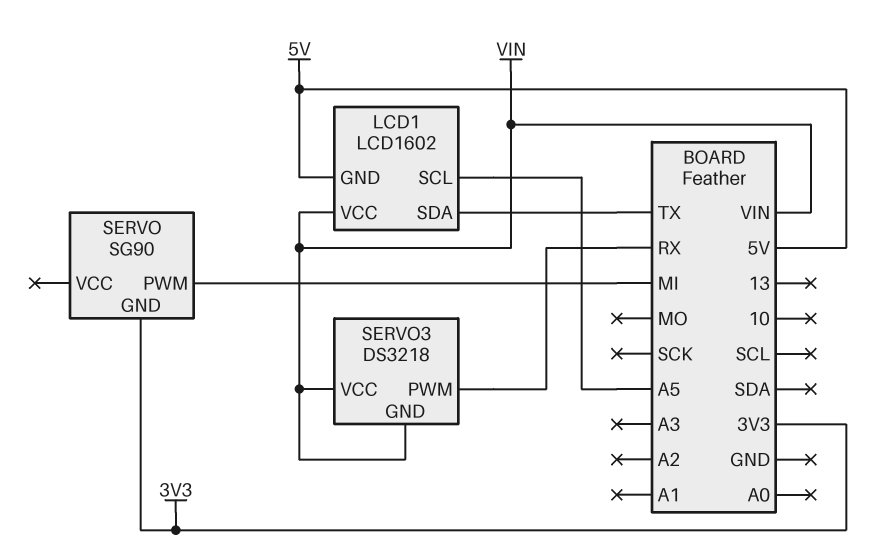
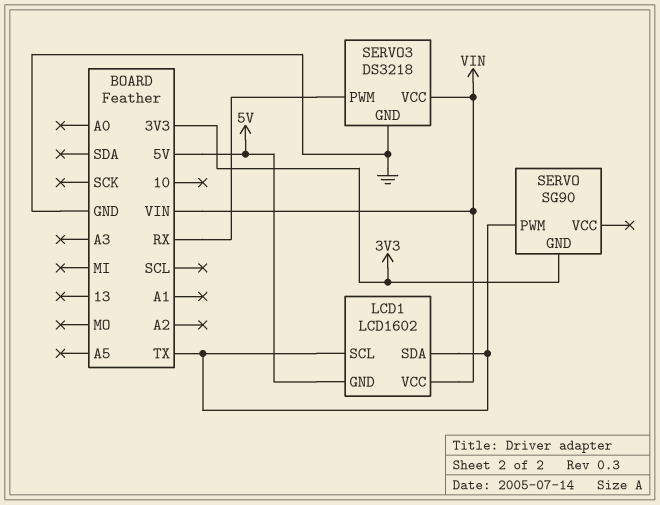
LCD1 pin SCL: A5 -> TX
SERVO pin PWM: MI -> TX
SERVO3 pin GND: VIN -> GND

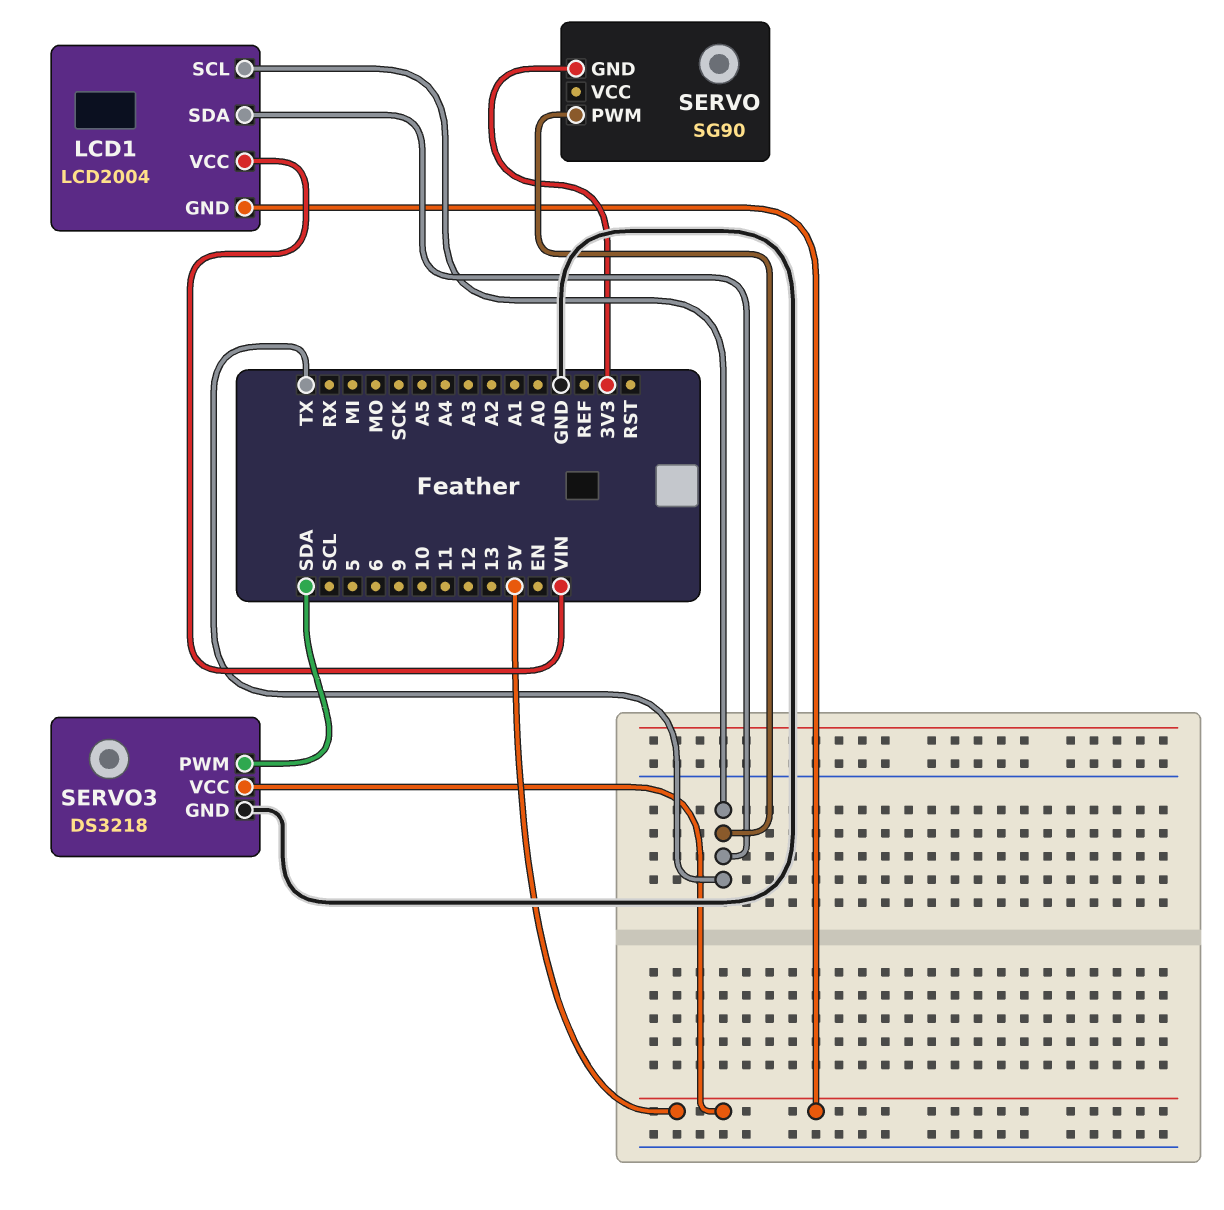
LCD1: LCD1602 -> LCD2004
SERVO3 pin PWM: RX -> SDA
SERVO3 pin VCC: VIN -> 5V

